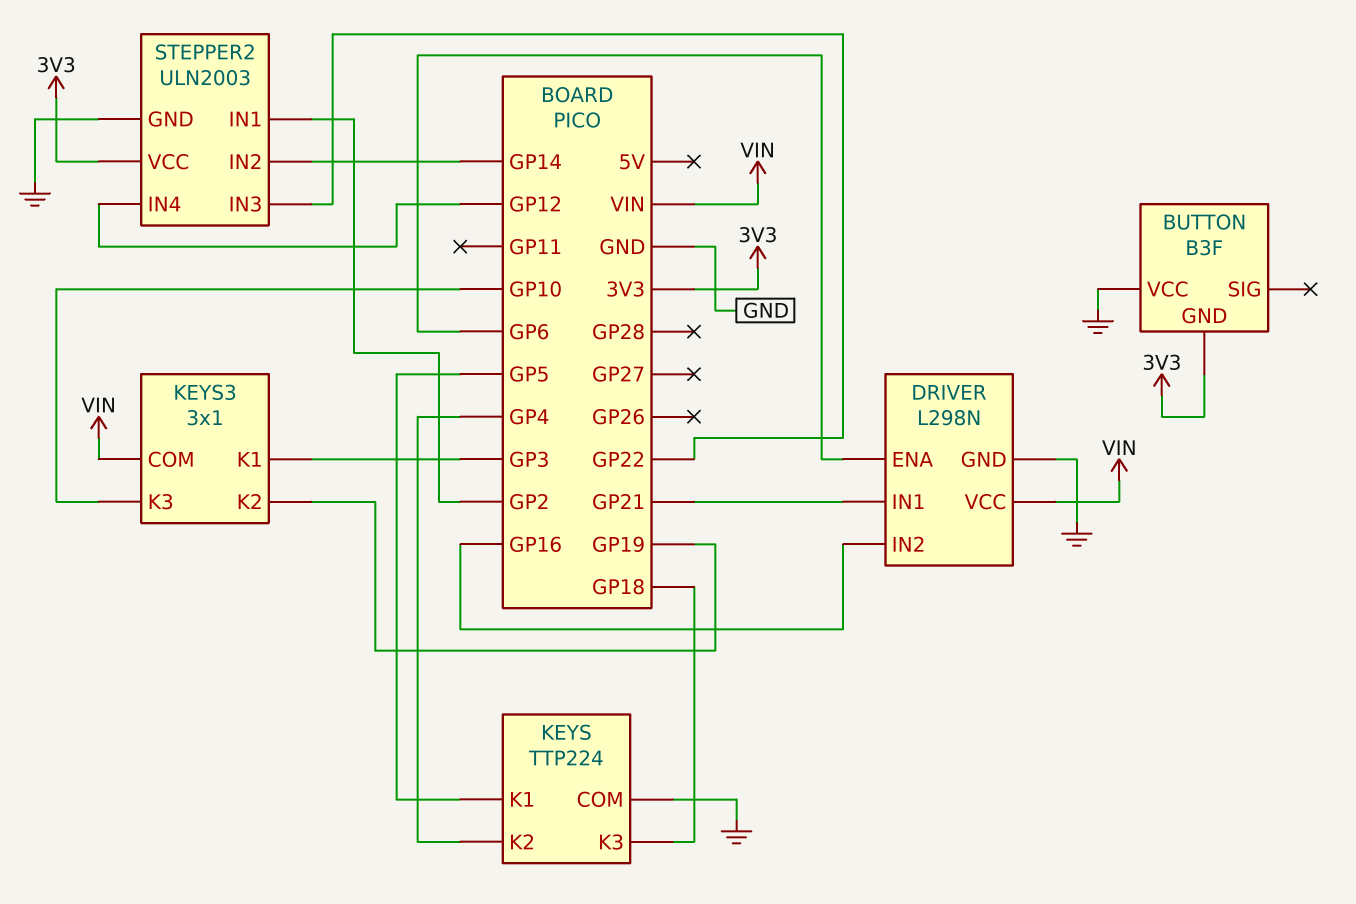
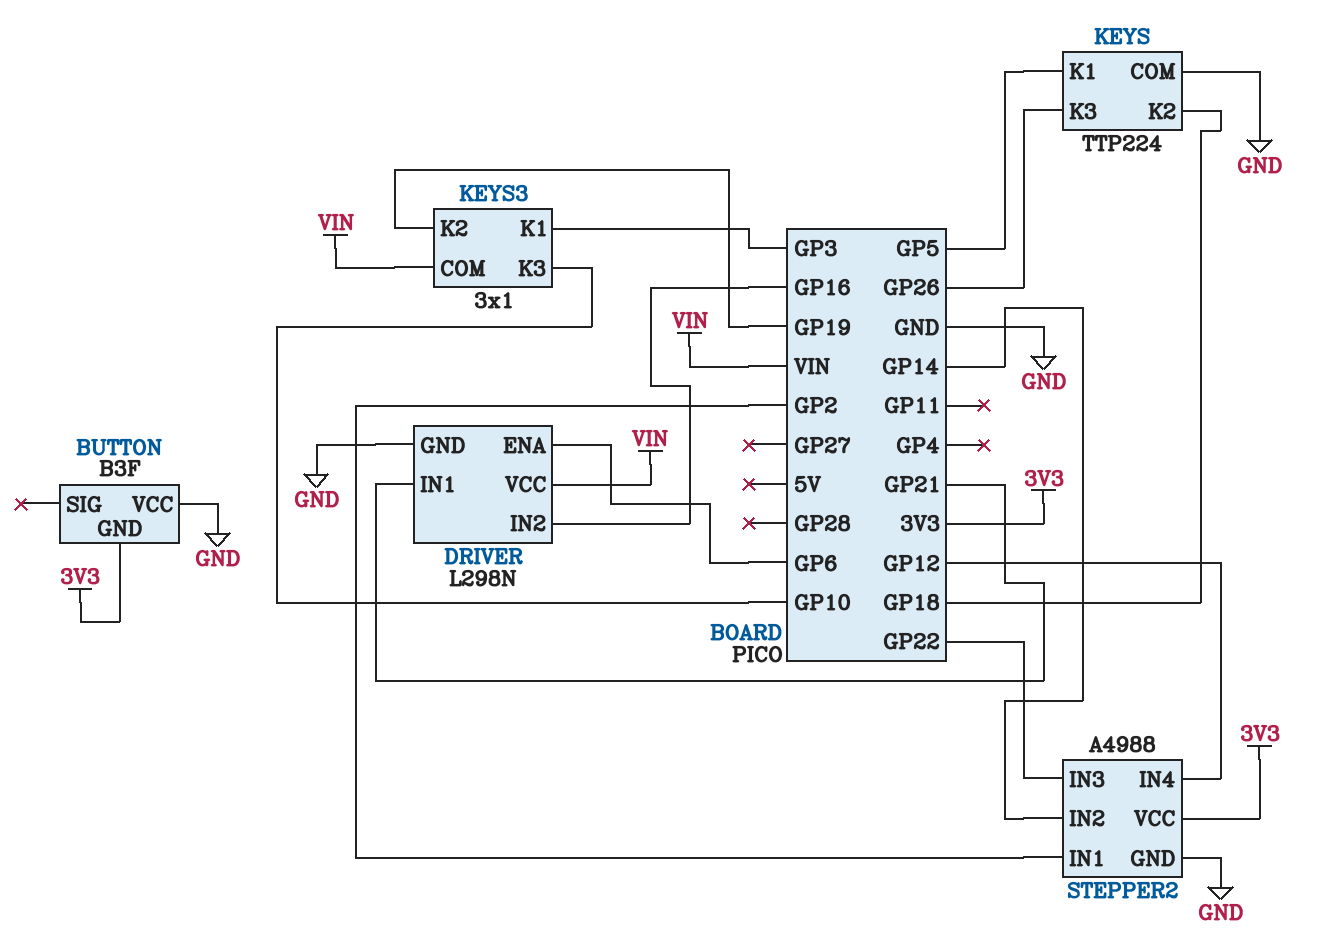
KEYS pin K2: GP4 -> GP18
KEYS pin K3: GP18 -> GP26
STEPPER2: ULN2003 -> A4988

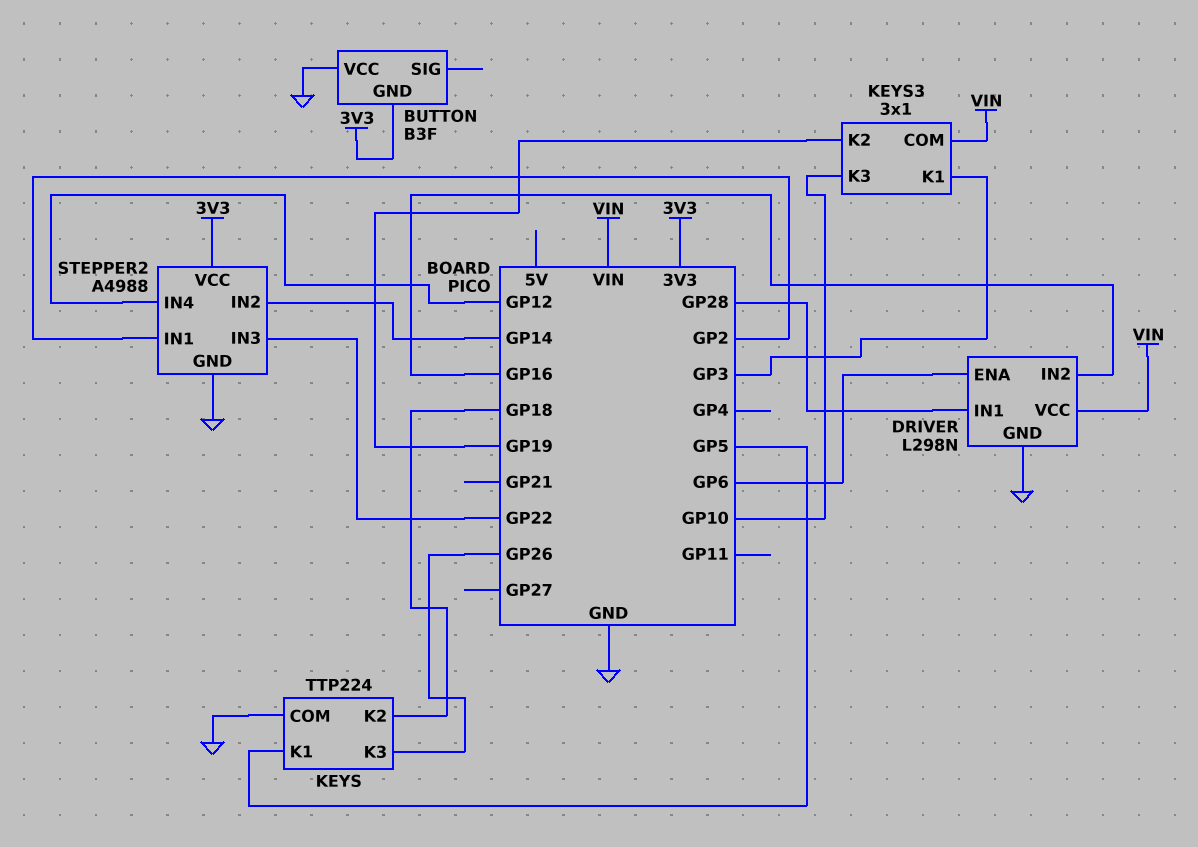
DRIVER pin IN1: GP21 -> GP28

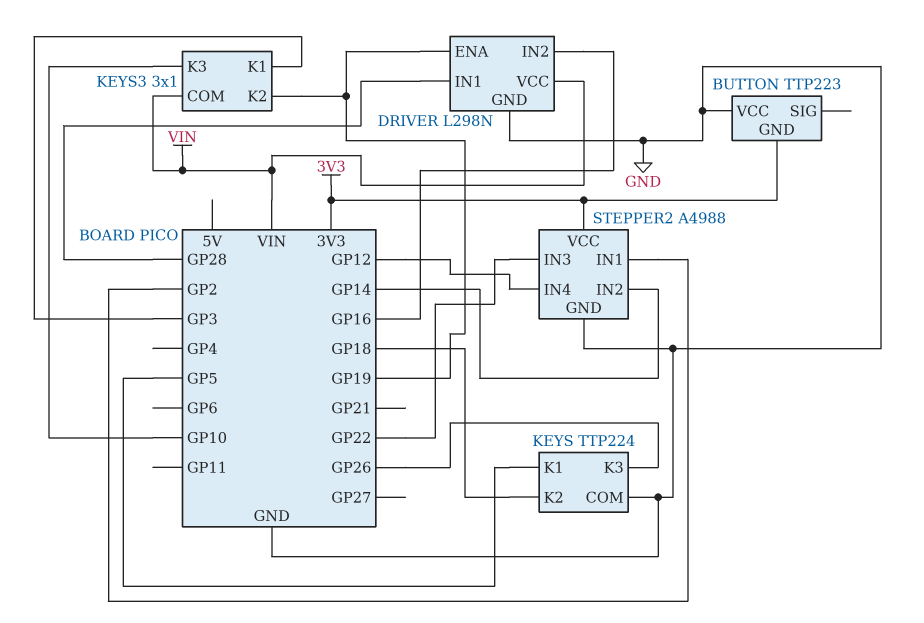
BUTTON: B3F -> TTP223
DRIVER pin ENA: GP6 -> GP19

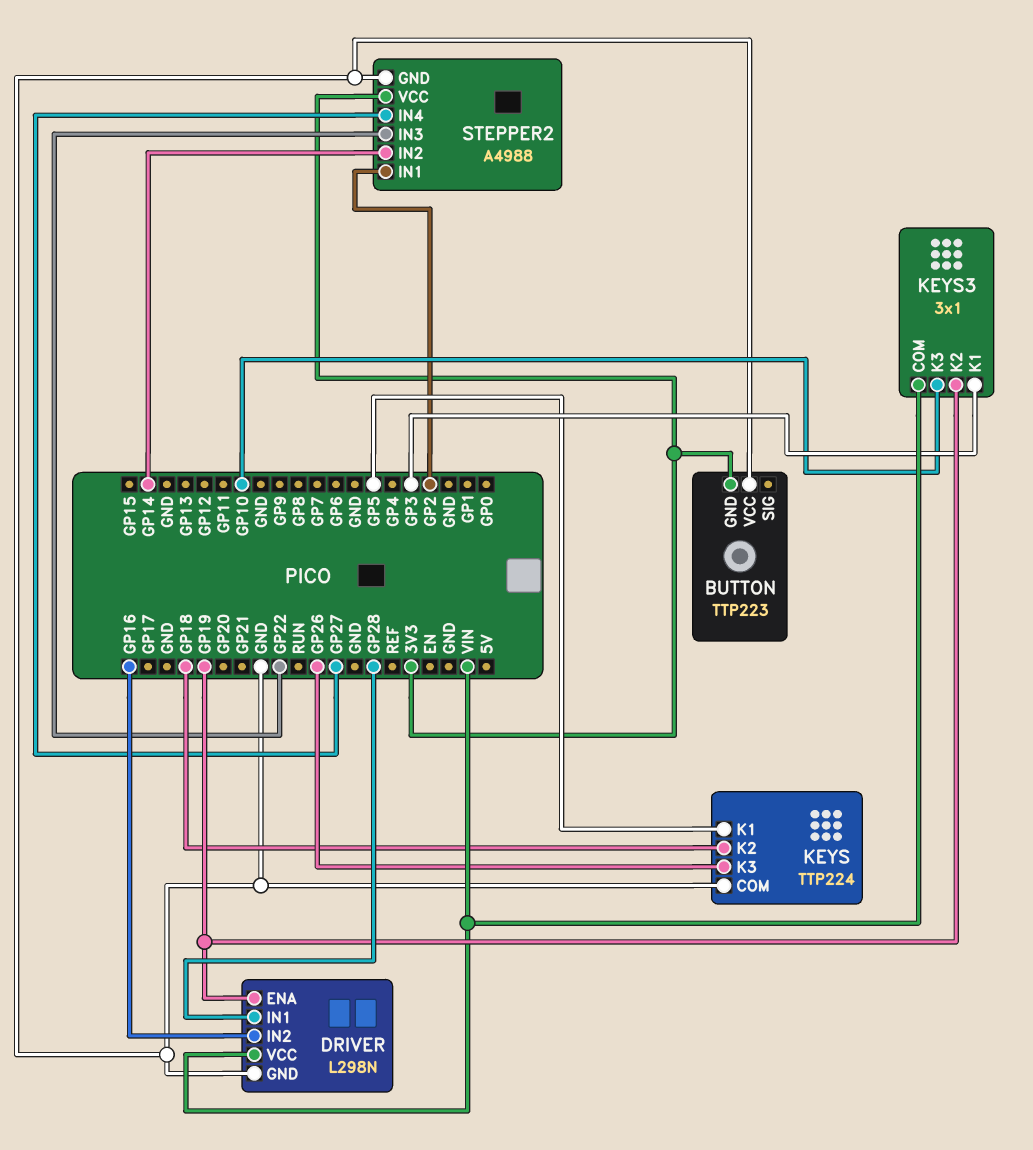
STEPPER2 pin IN4: GP12 -> GP27

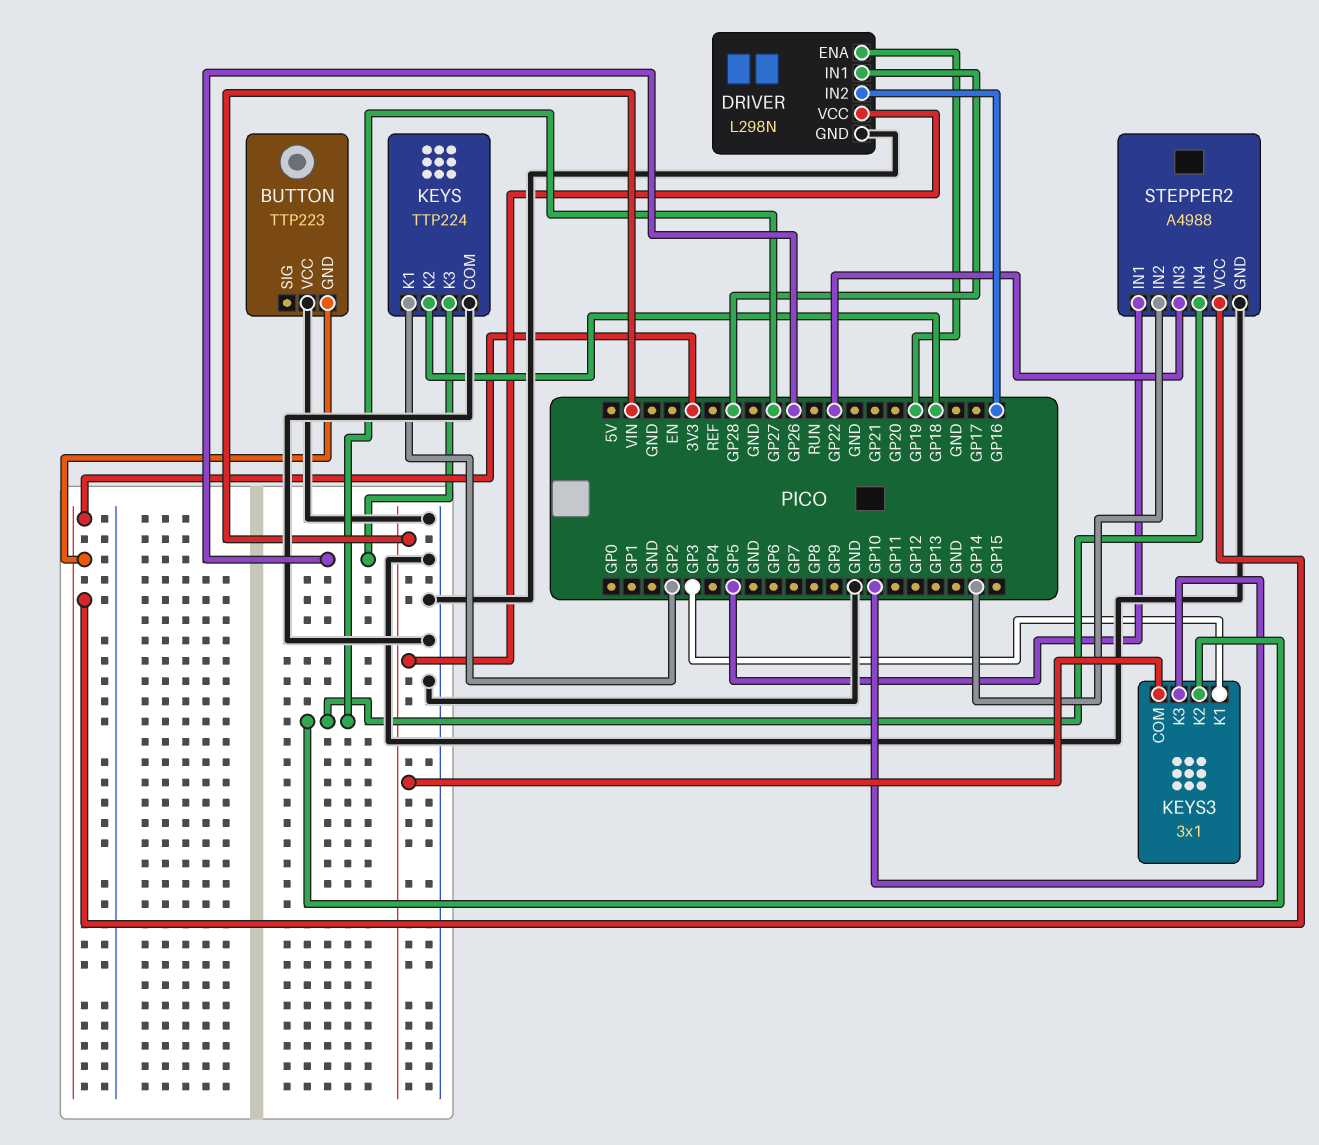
KEYS pin K1: GP5 -> GP2
KEYS3 pin K2: GP19 -> GP27
STEPPER2 pin IN1: GP2 -> GP5

